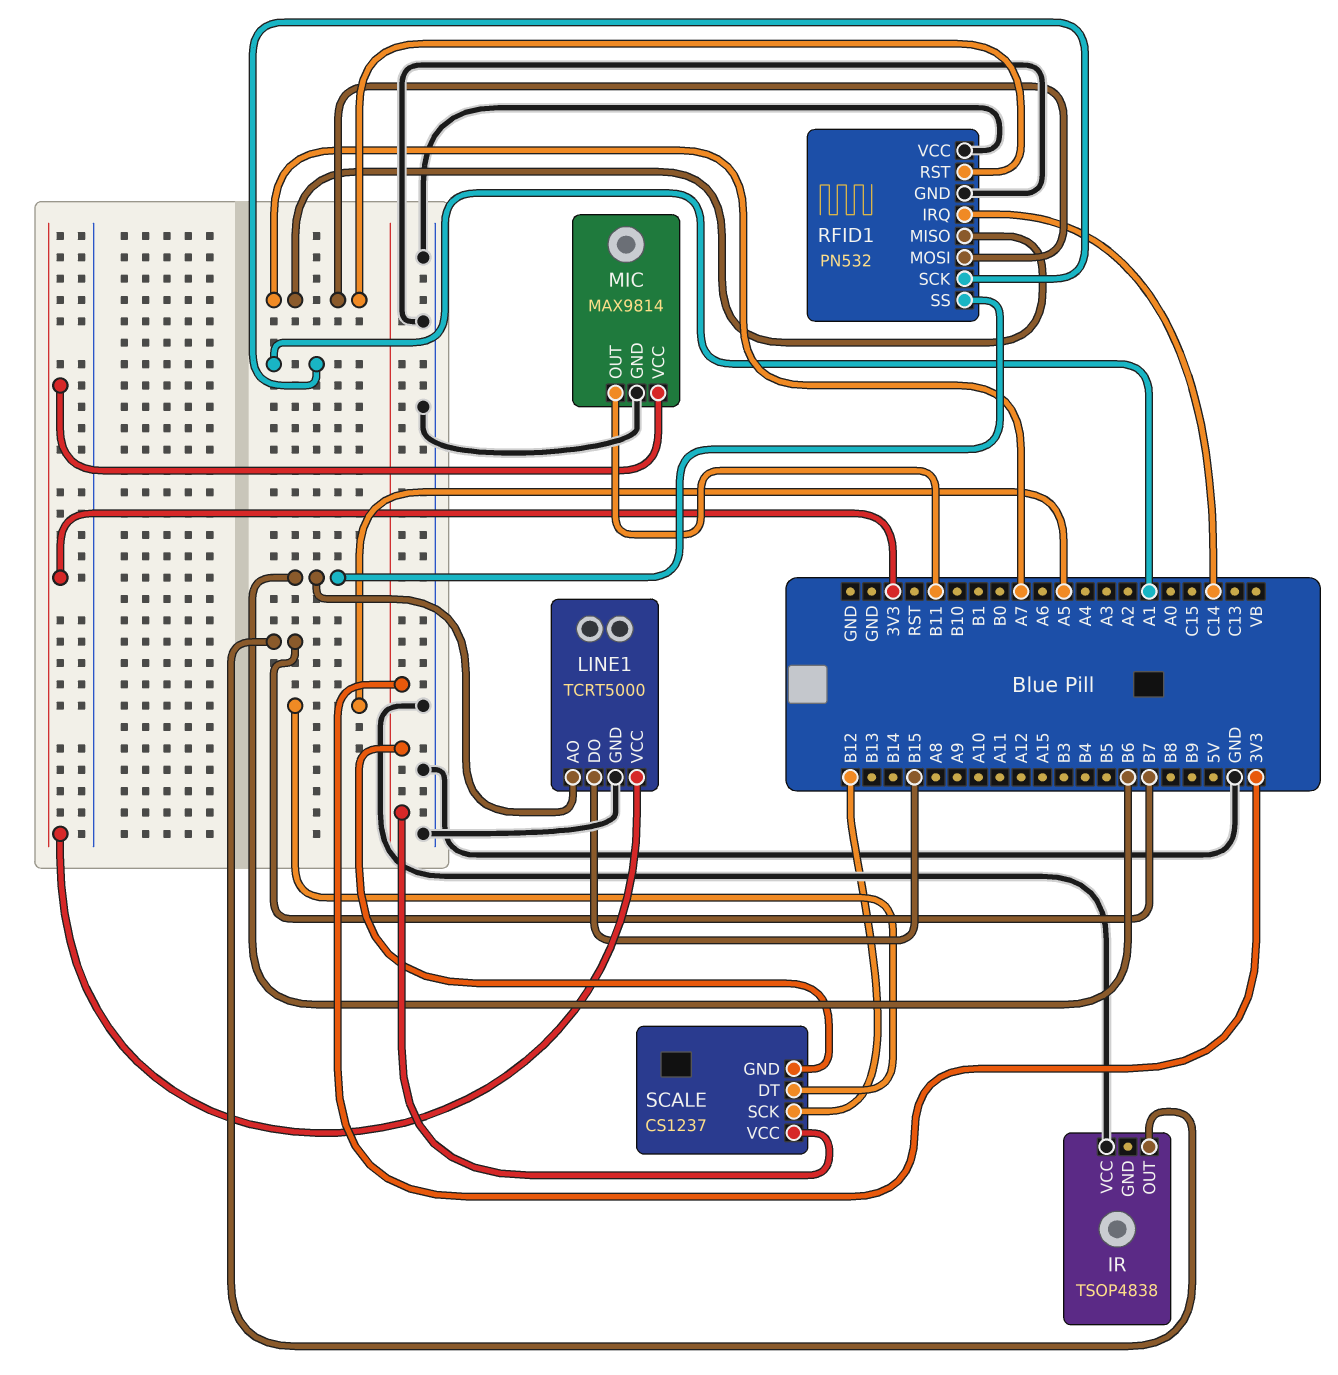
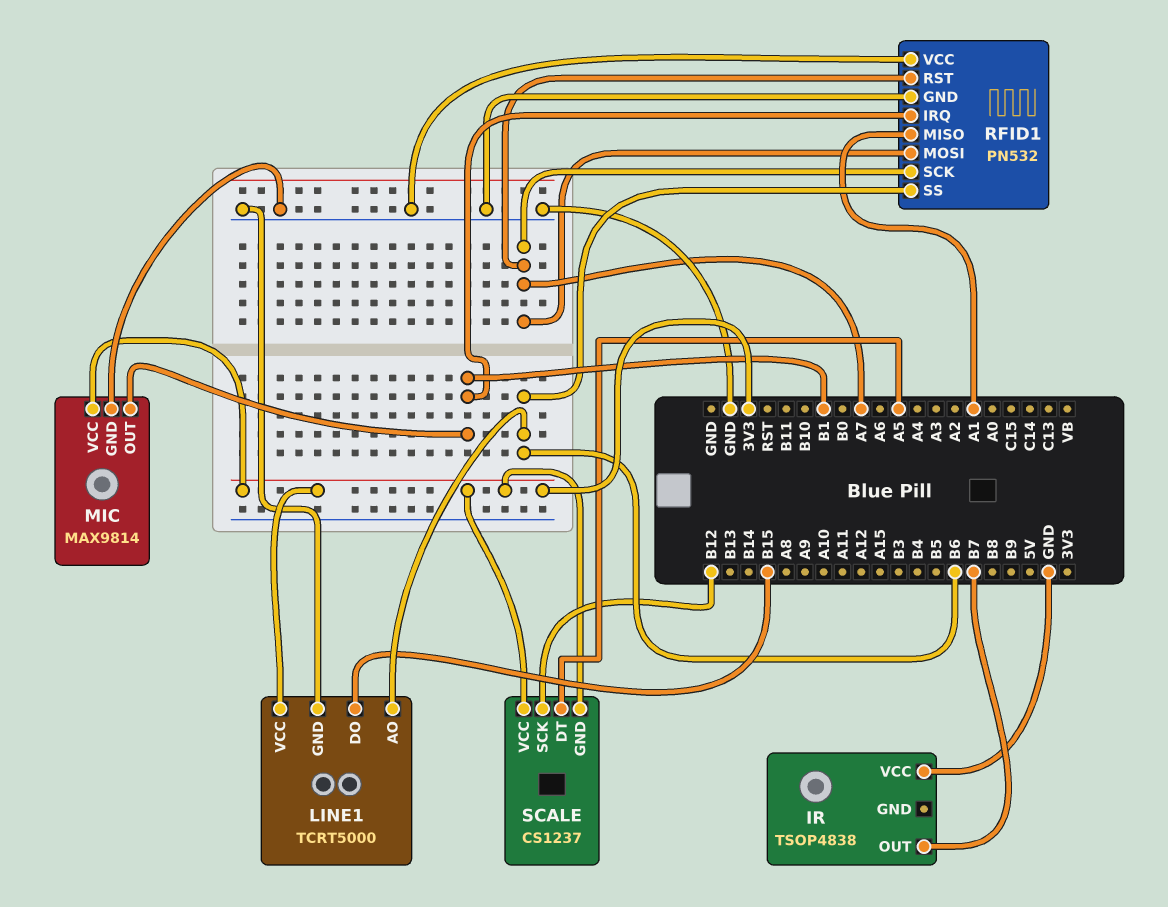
MIC pin OUT: B11 -> B1
RFID1 pin IRQ: C14 -> B1
RFID1 pin MISO: A7 -> A1
RFID1 pin SCK: A1 -> A7

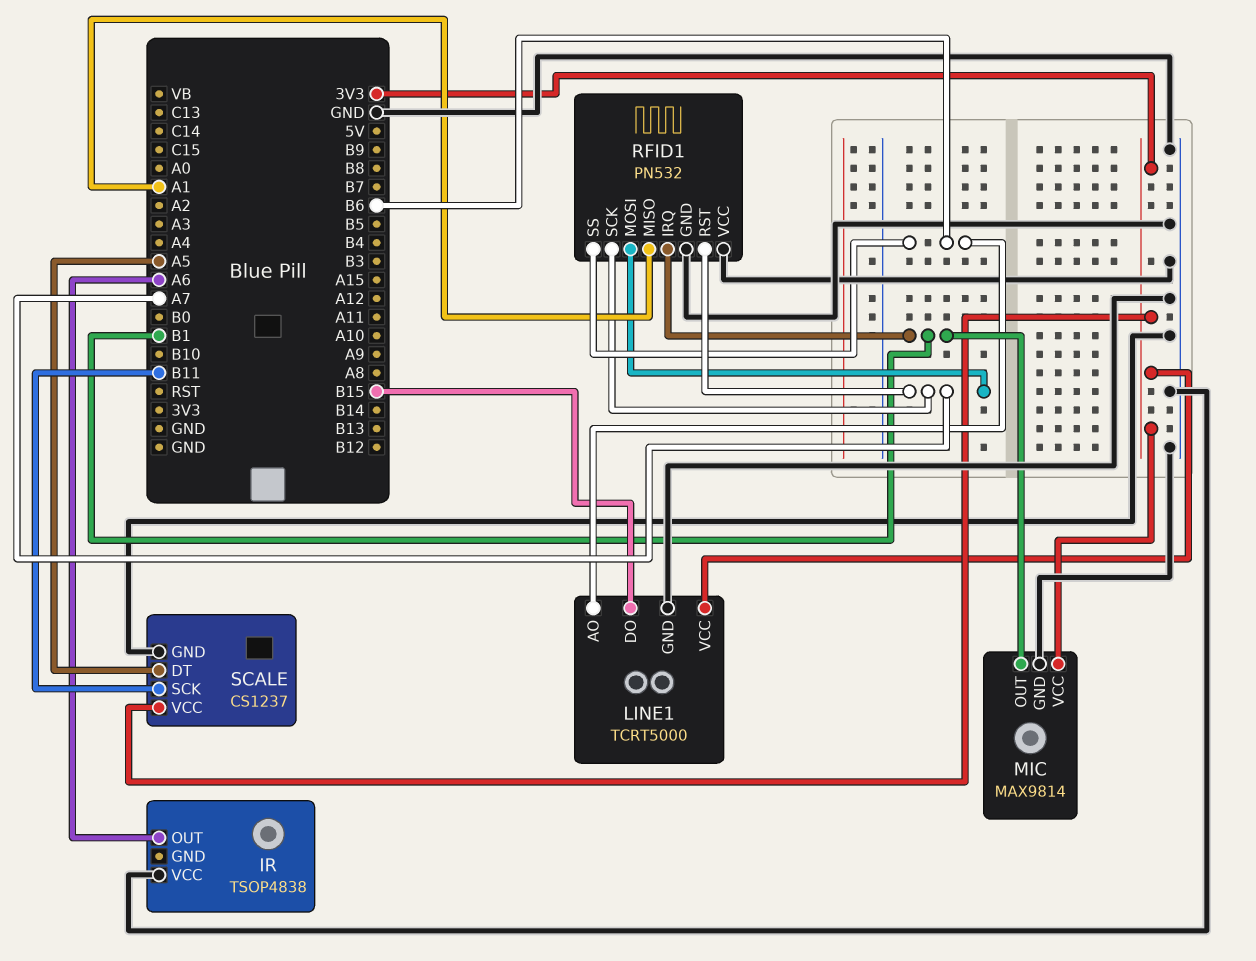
IR pin OUT: B7 -> A6
SCALE pin GND: 3V3 -> GND
SCALE pin SCK: B12 -> B11

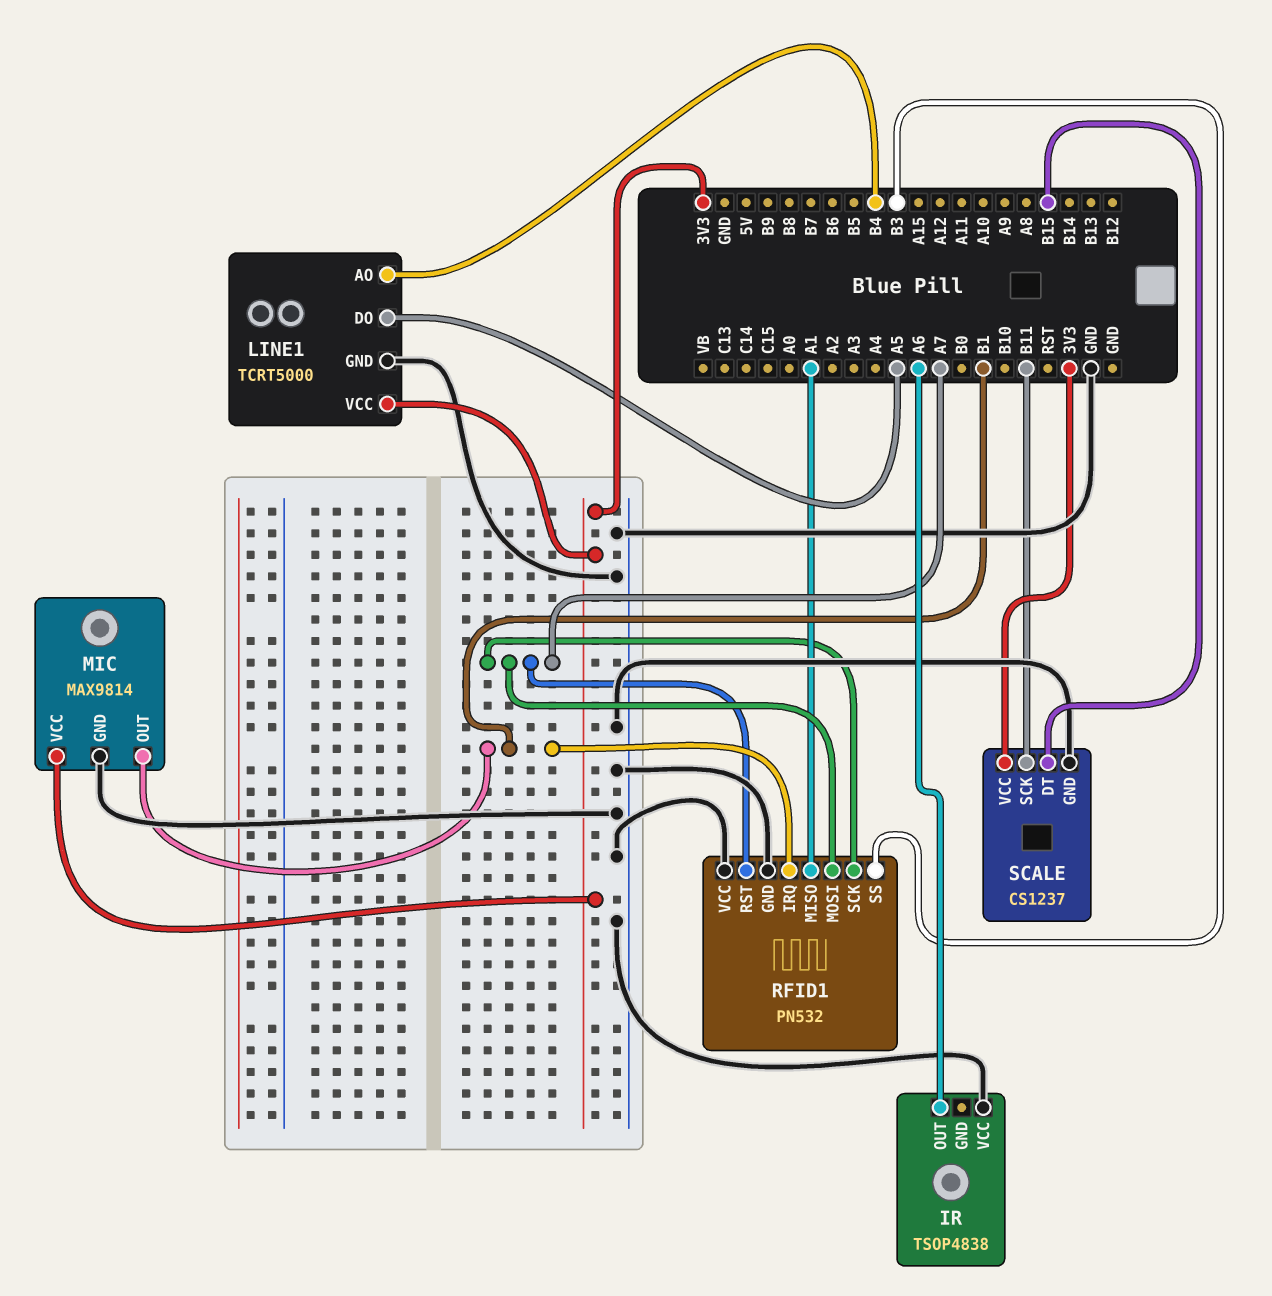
LINE1 pin AO: B6 -> B4
LINE1 pin DO: B15 -> A5
RFID1 pin SS: B6 -> B3
SCALE pin DT: A5 -> B15

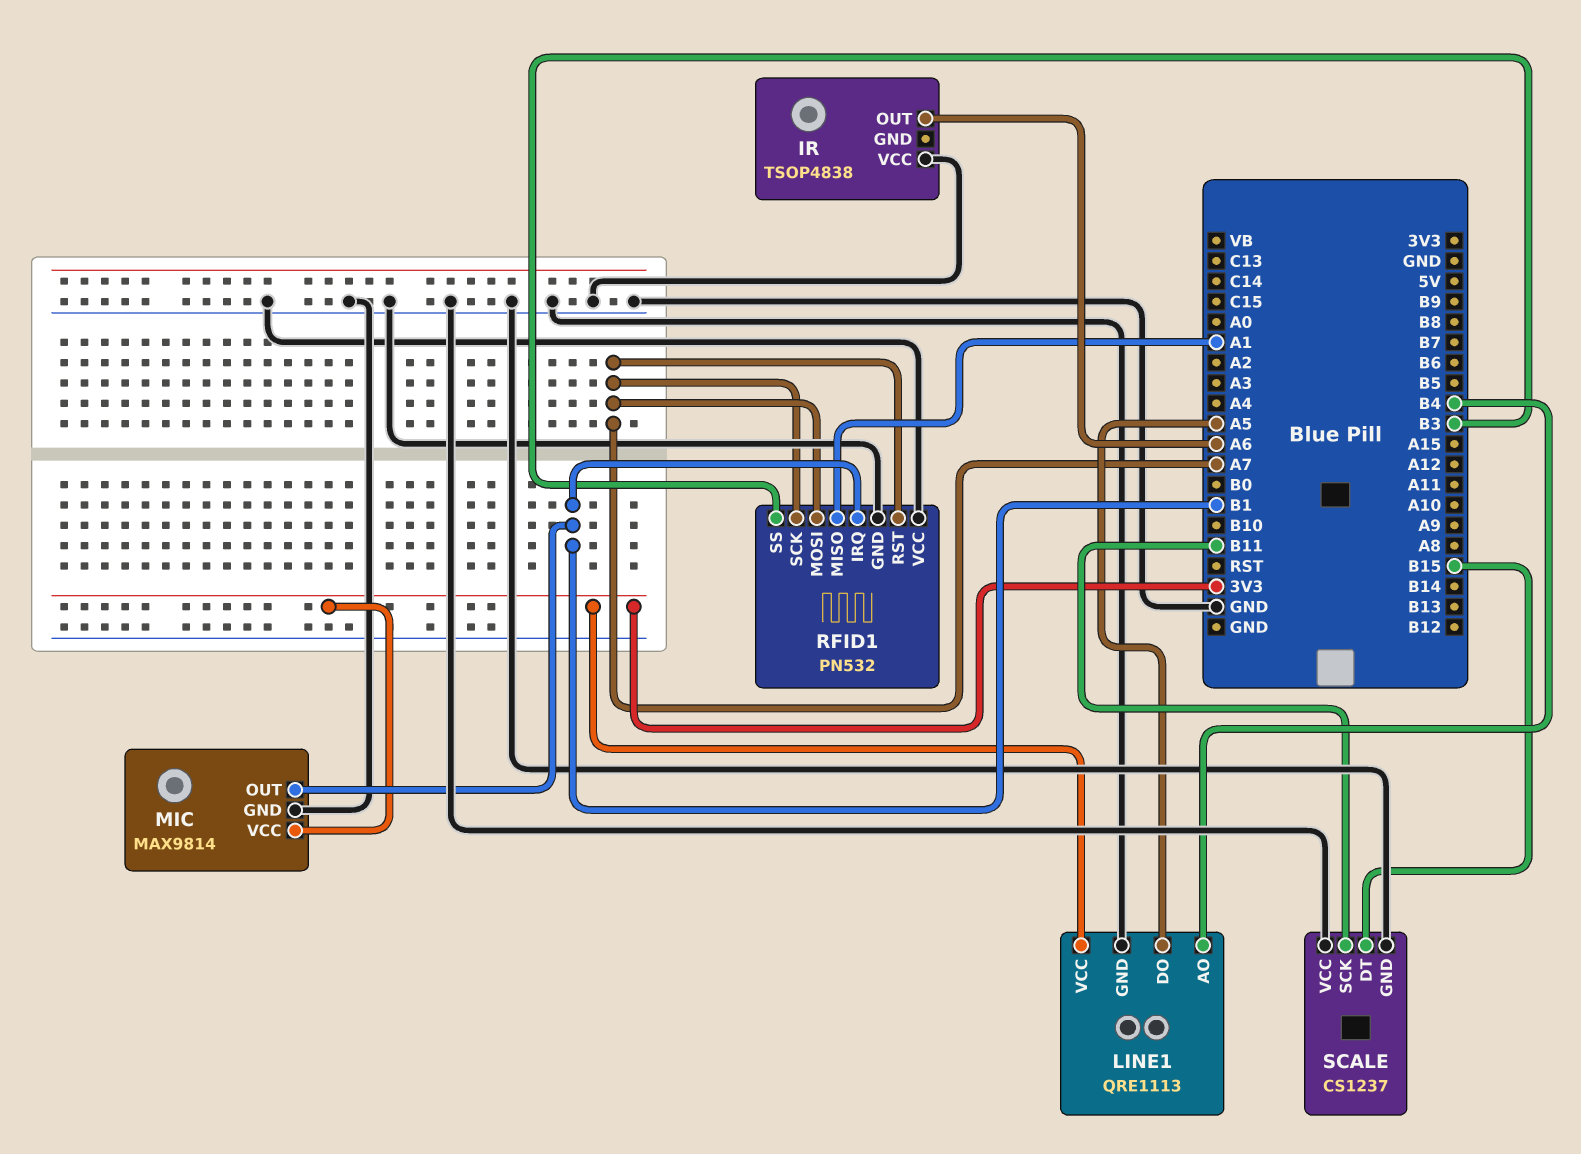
LINE1: TCRT5000 -> QRE1113
SCALE pin VCC: 3V3 -> GND

